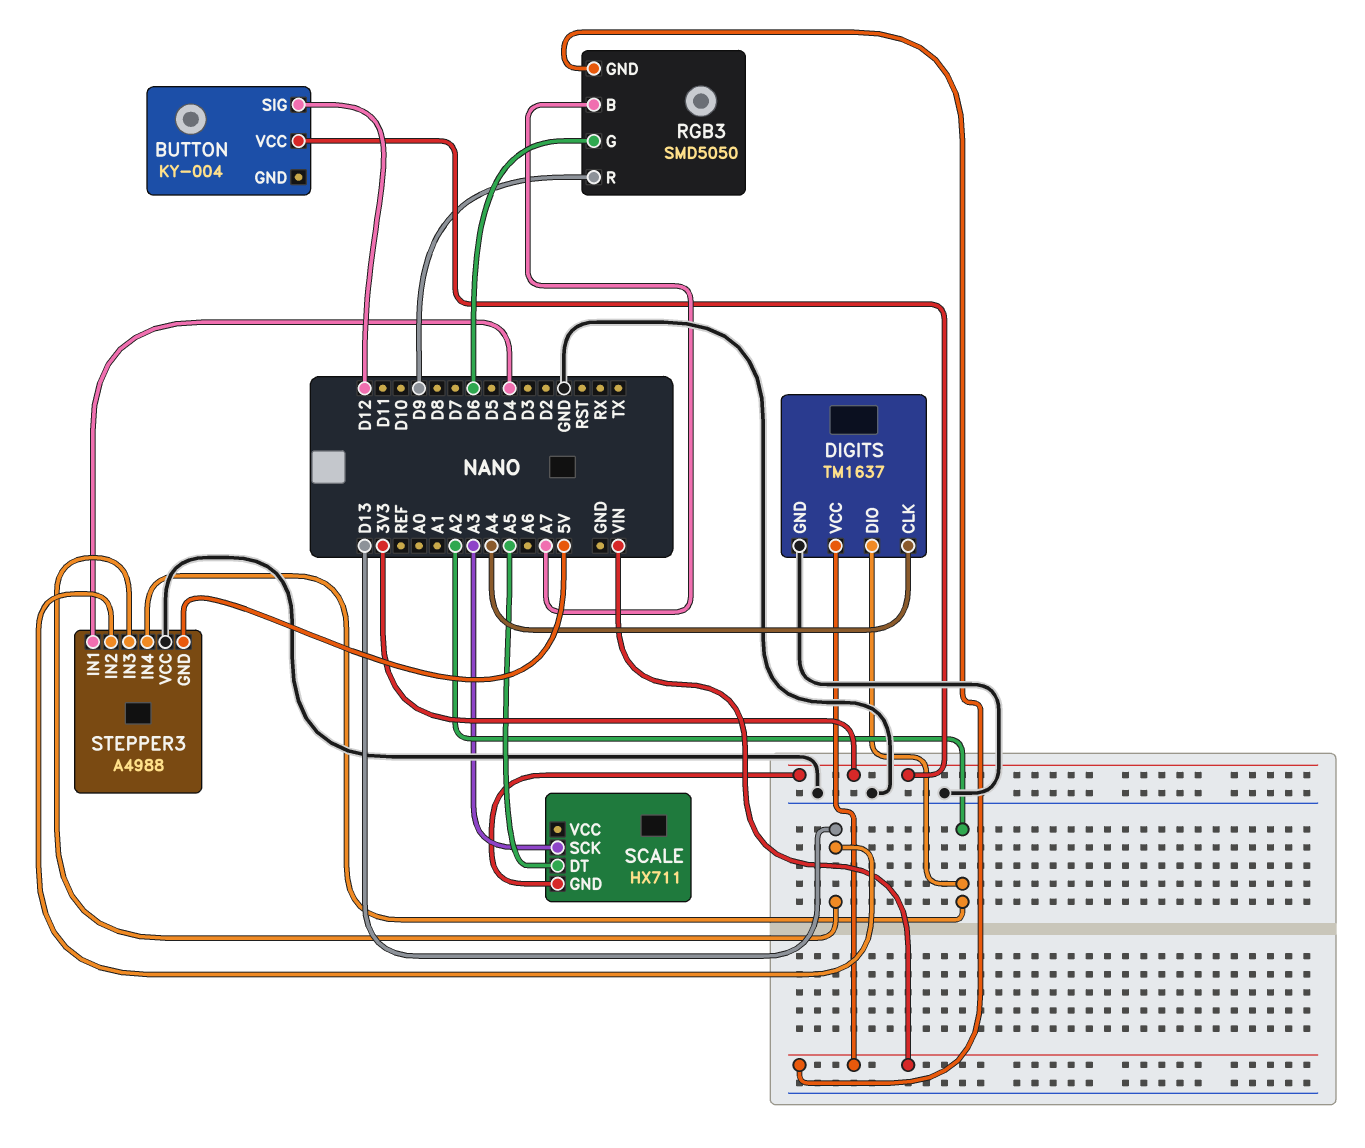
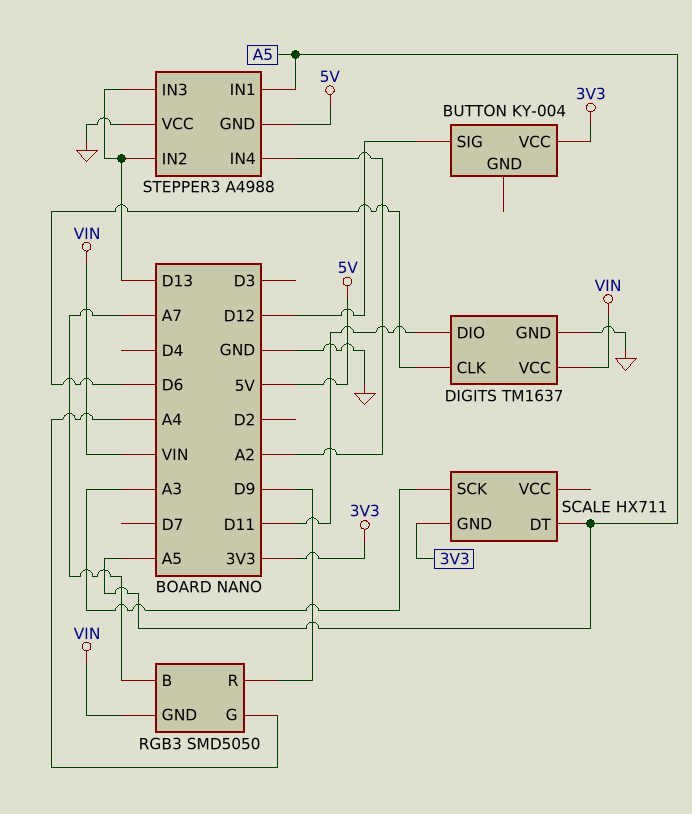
DIGITS pin CLK: A4 -> D6
DIGITS pin DIO: A2 -> D11
RGB3 pin G: D6 -> A4
STEPPER3 pin IN1: D4 -> A5

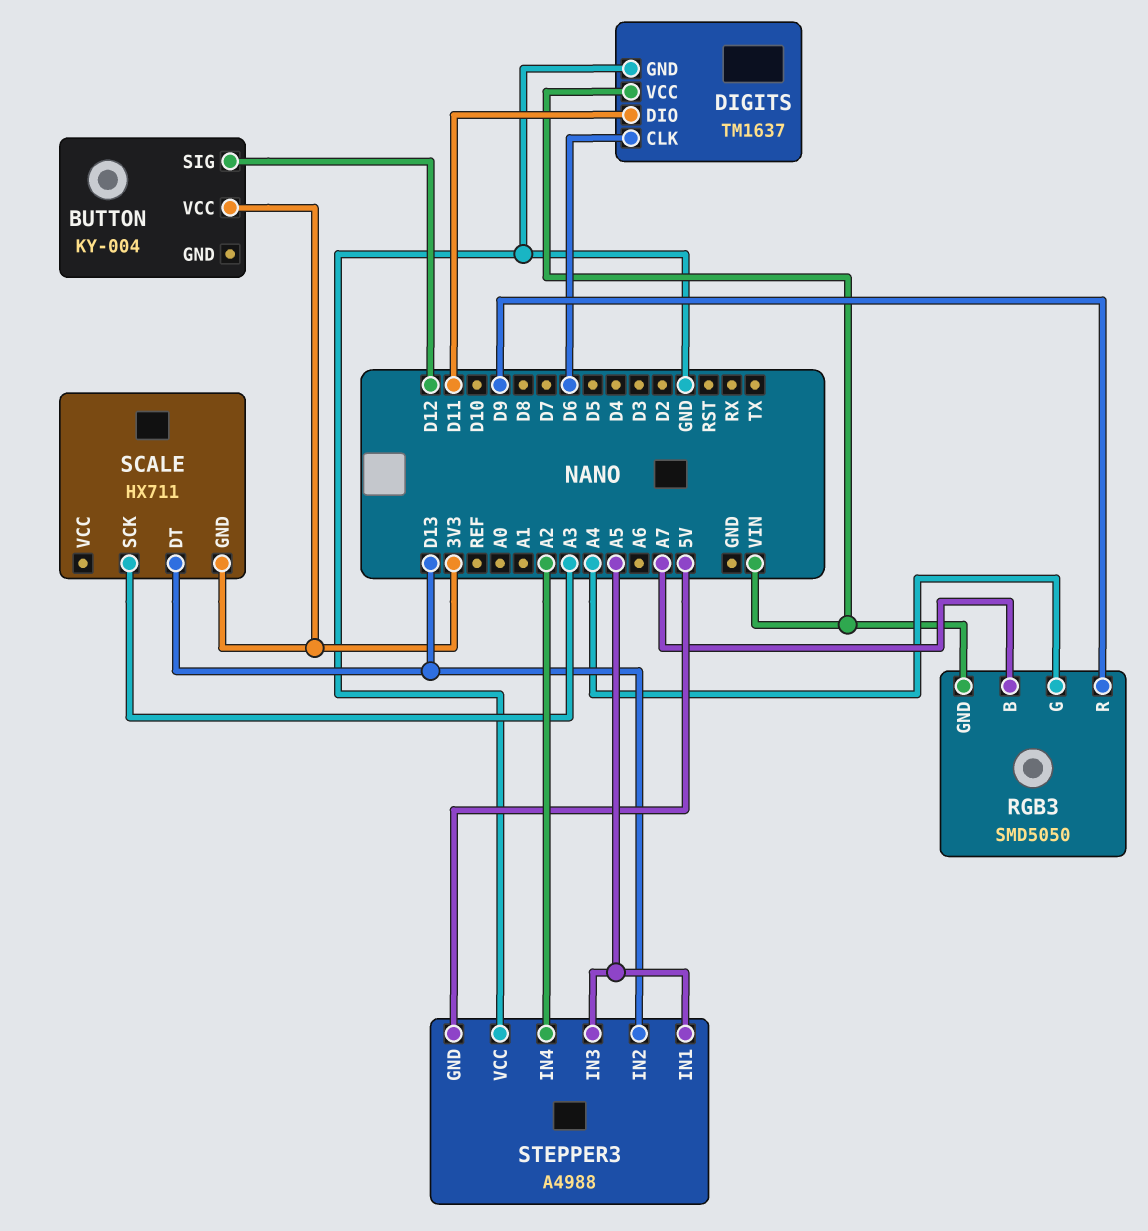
SCALE pin DT: A5 -> D13
STEPPER3 pin IN3: D13 -> A5

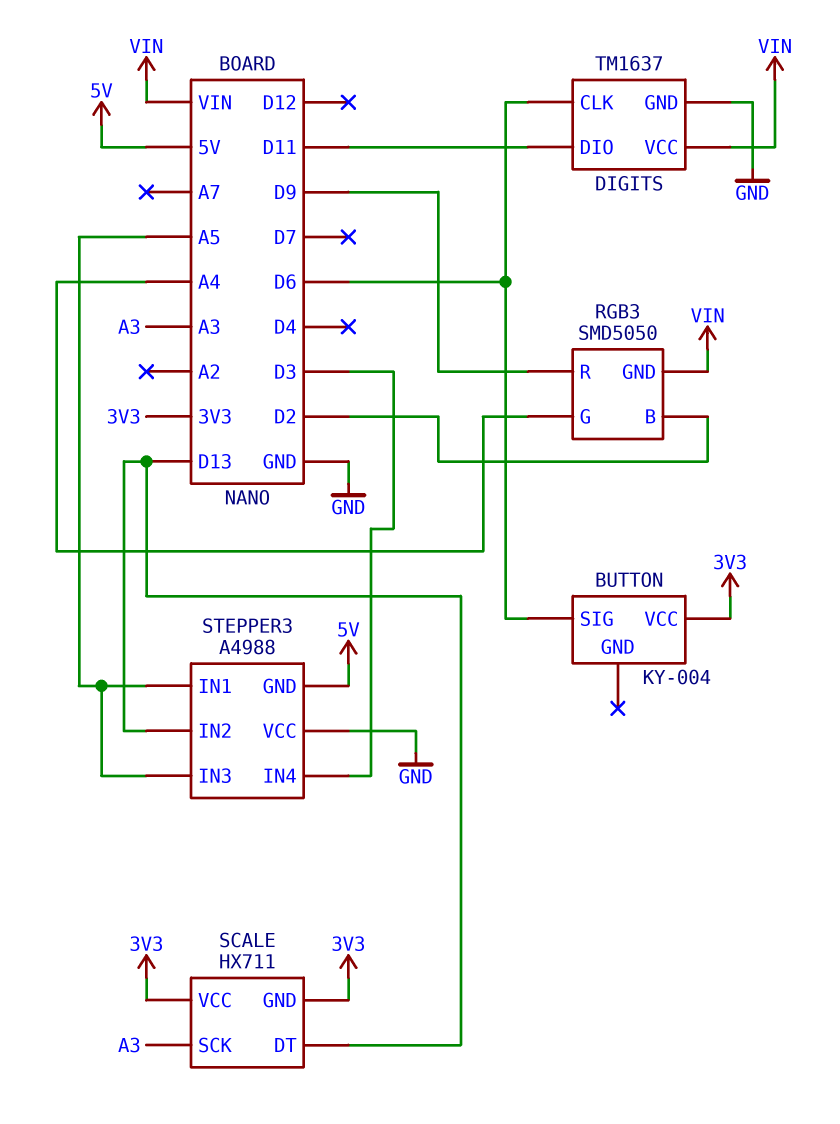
BUTTON pin SIG: D12 -> D6
RGB3 pin B: A7 -> D2
SCALE pin VCC: none -> 3V3
STEPPER3 pin IN4: A2 -> D3

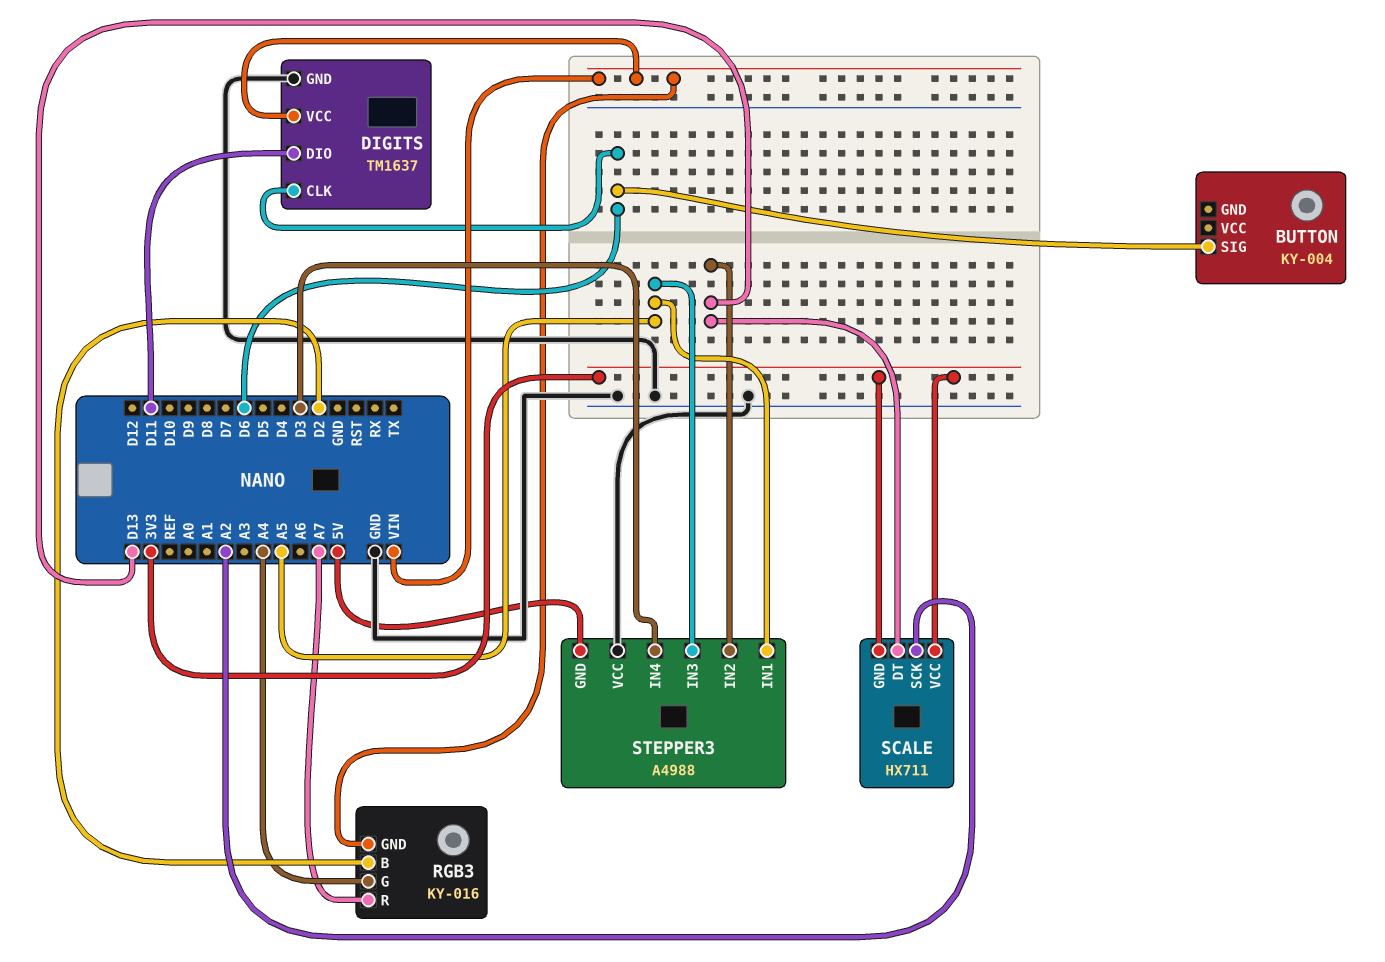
BUTTON pin VCC: 3V3 -> none
RGB3: SMD5050 -> KY-016
RGB3 pin R: D9 -> A7
SCALE pin SCK: A3 -> A2

